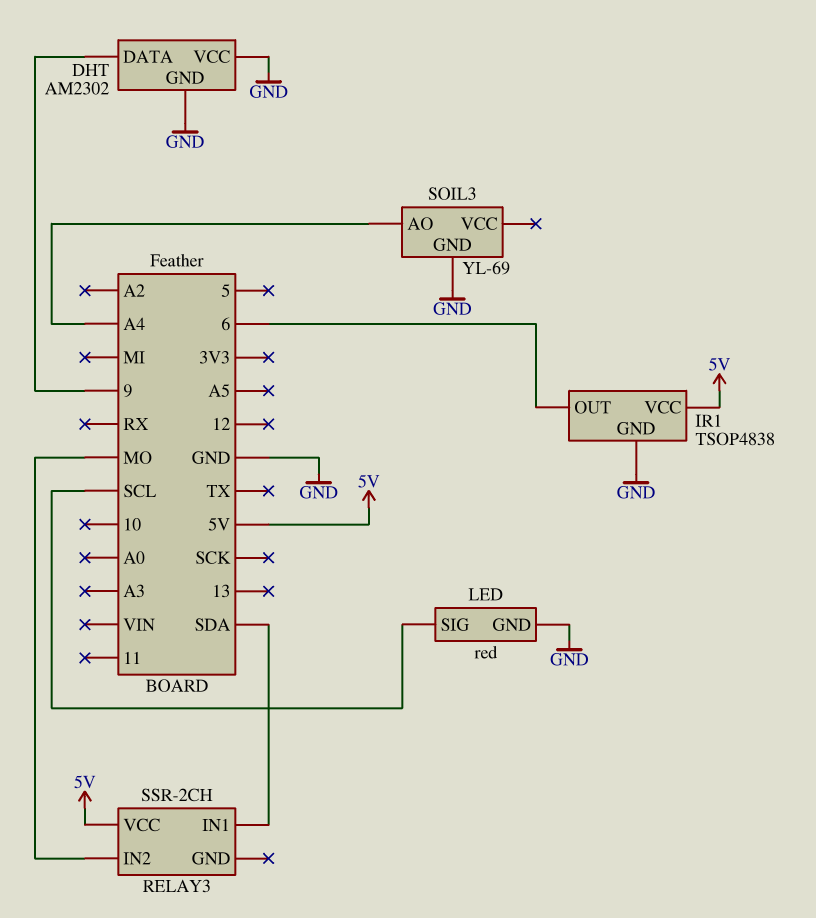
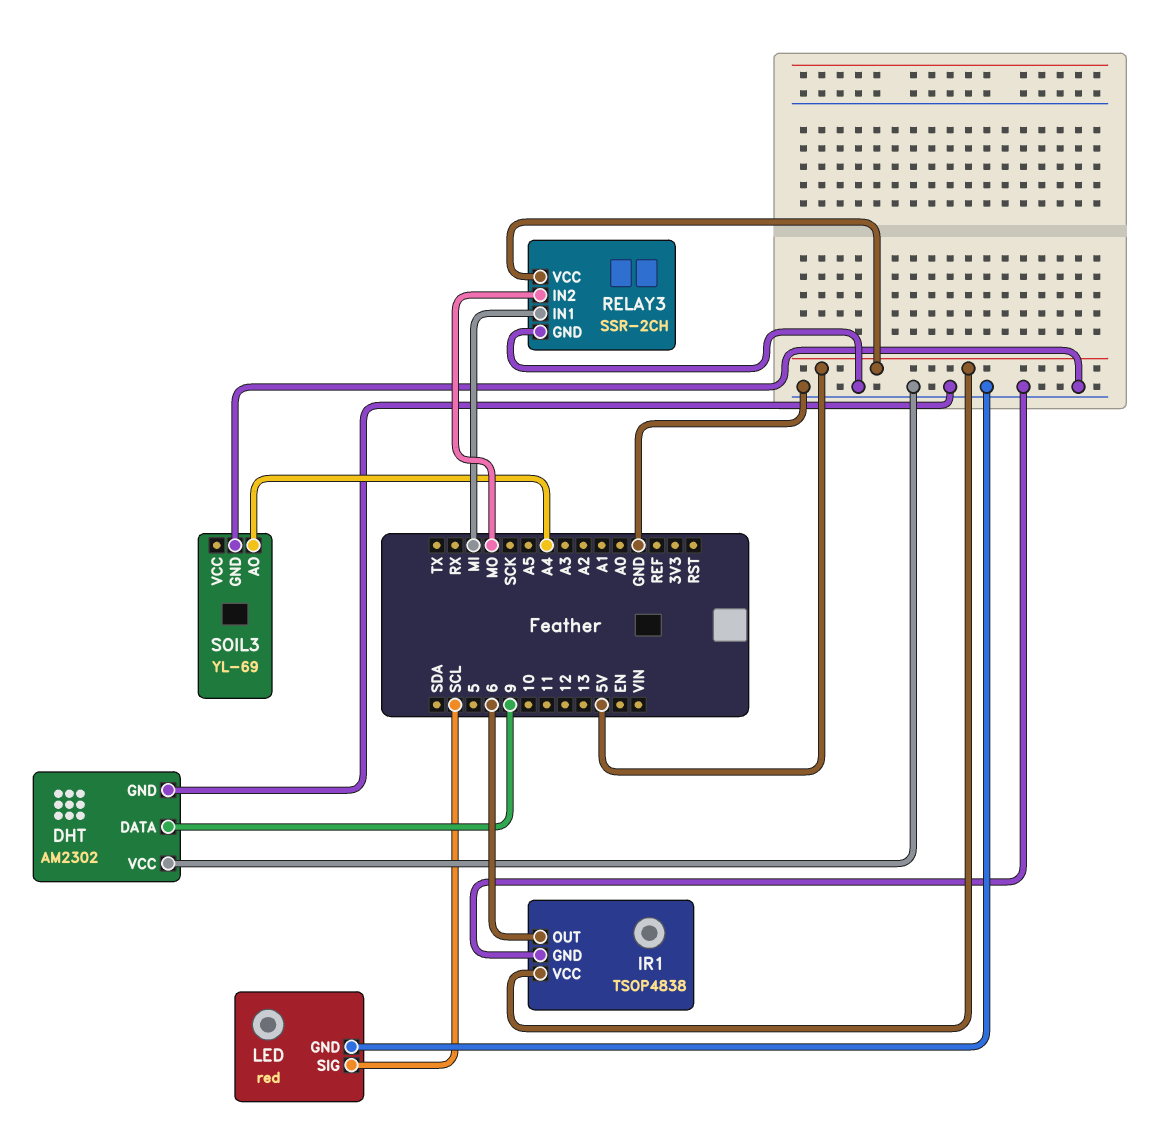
RELAY3 pin GND: none -> GND
RELAY3 pin IN1: SDA -> MI

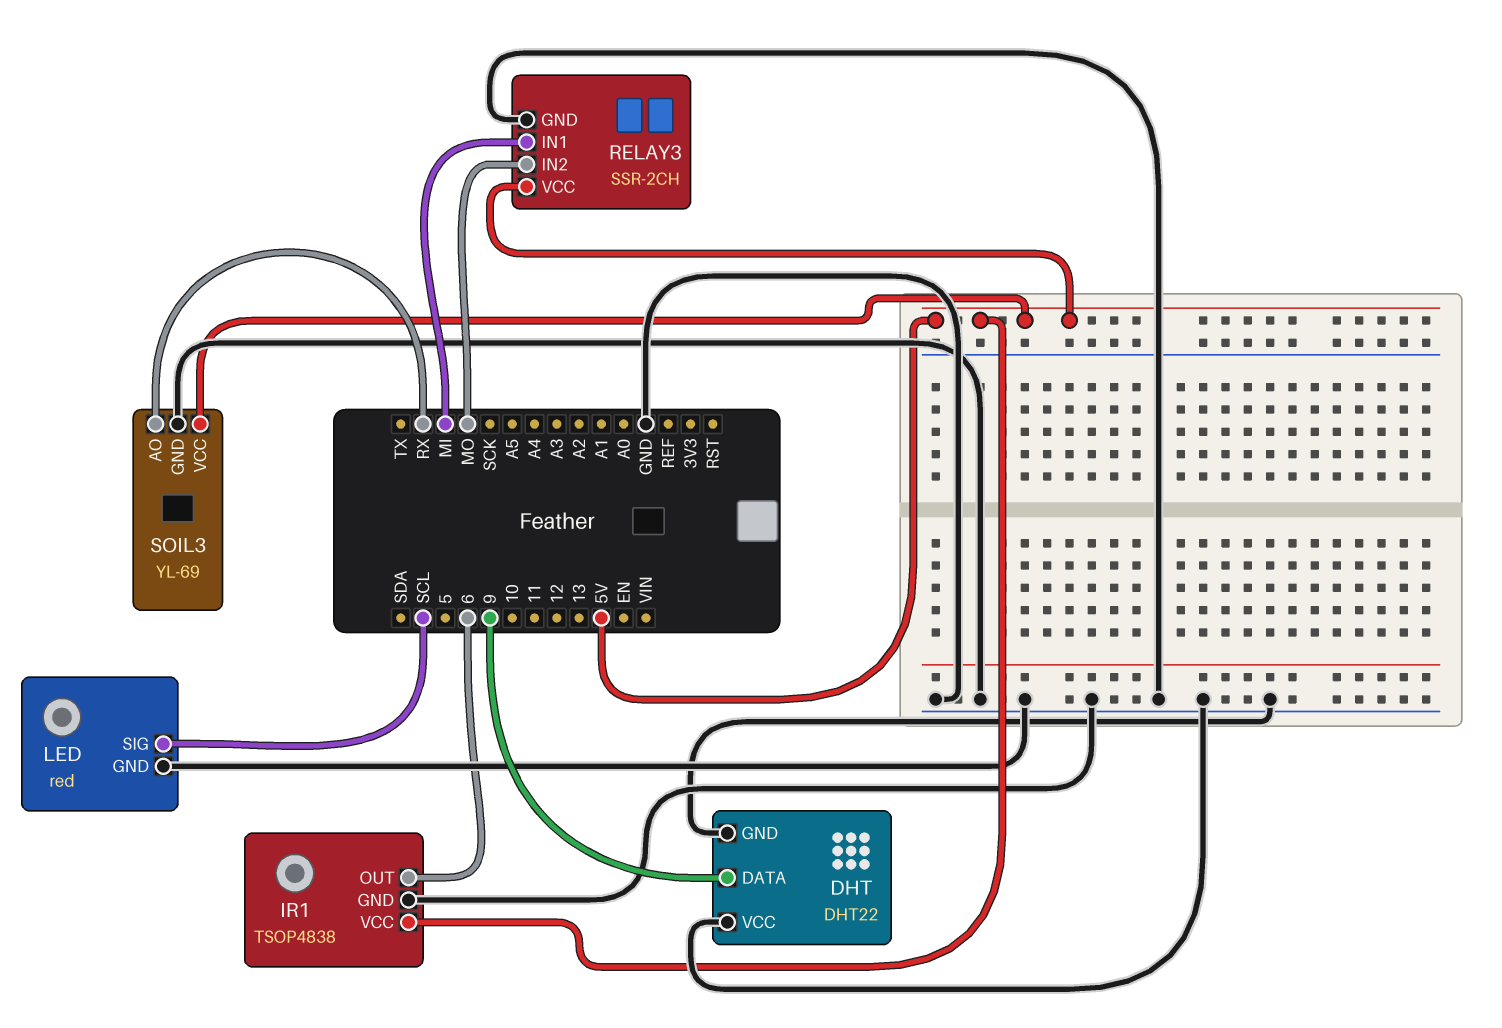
DHT: AM2302 -> DHT22
SOIL3 pin AO: A4 -> RX
SOIL3 pin VCC: none -> 5V

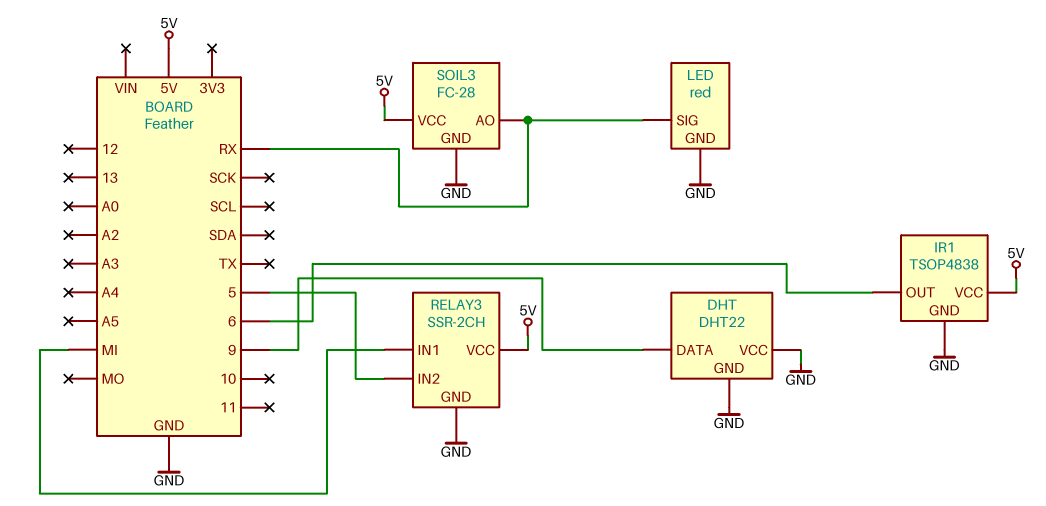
LED pin SIG: SCL -> RX
RELAY3 pin IN2: MO -> 5
SOIL3: YL-69 -> FC-28

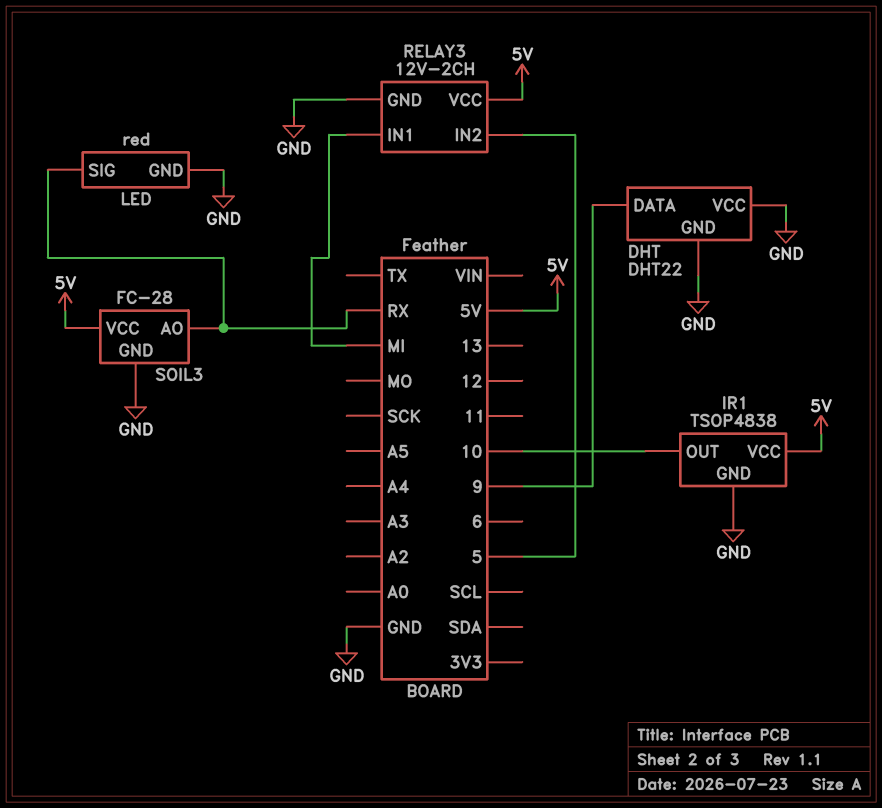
IR1 pin OUT: 6 -> 10
RELAY3: SSR-2CH -> 12V-2CH

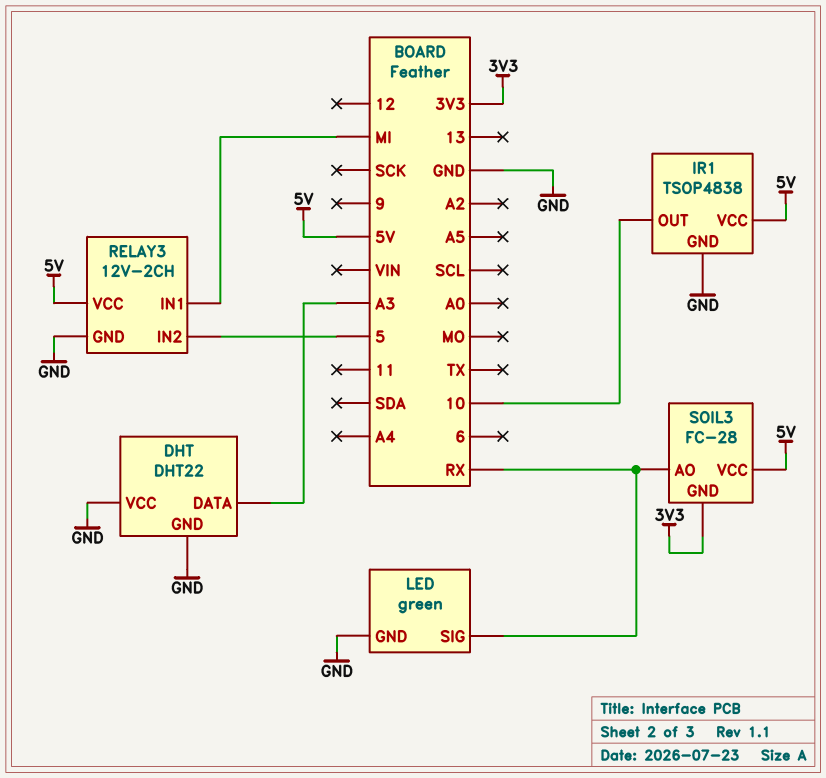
DHT pin DATA: 9 -> A3
LED: red -> green
SOIL3 pin GND: GND -> 3V3

